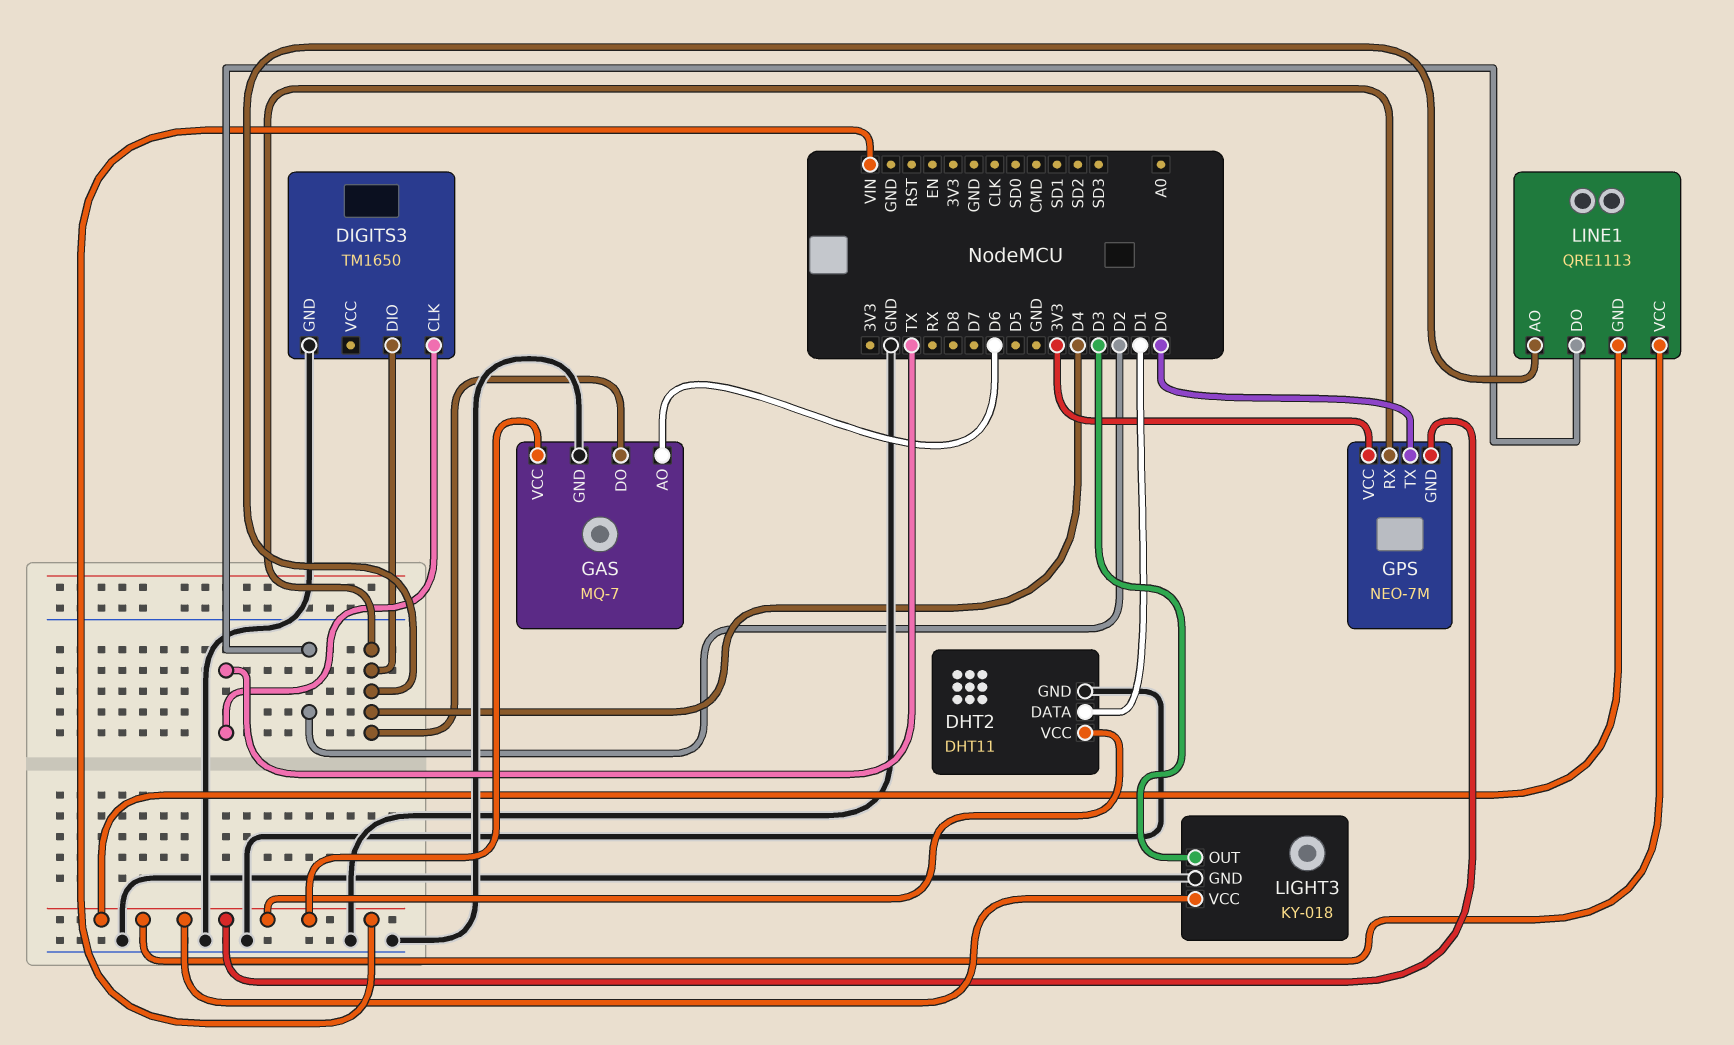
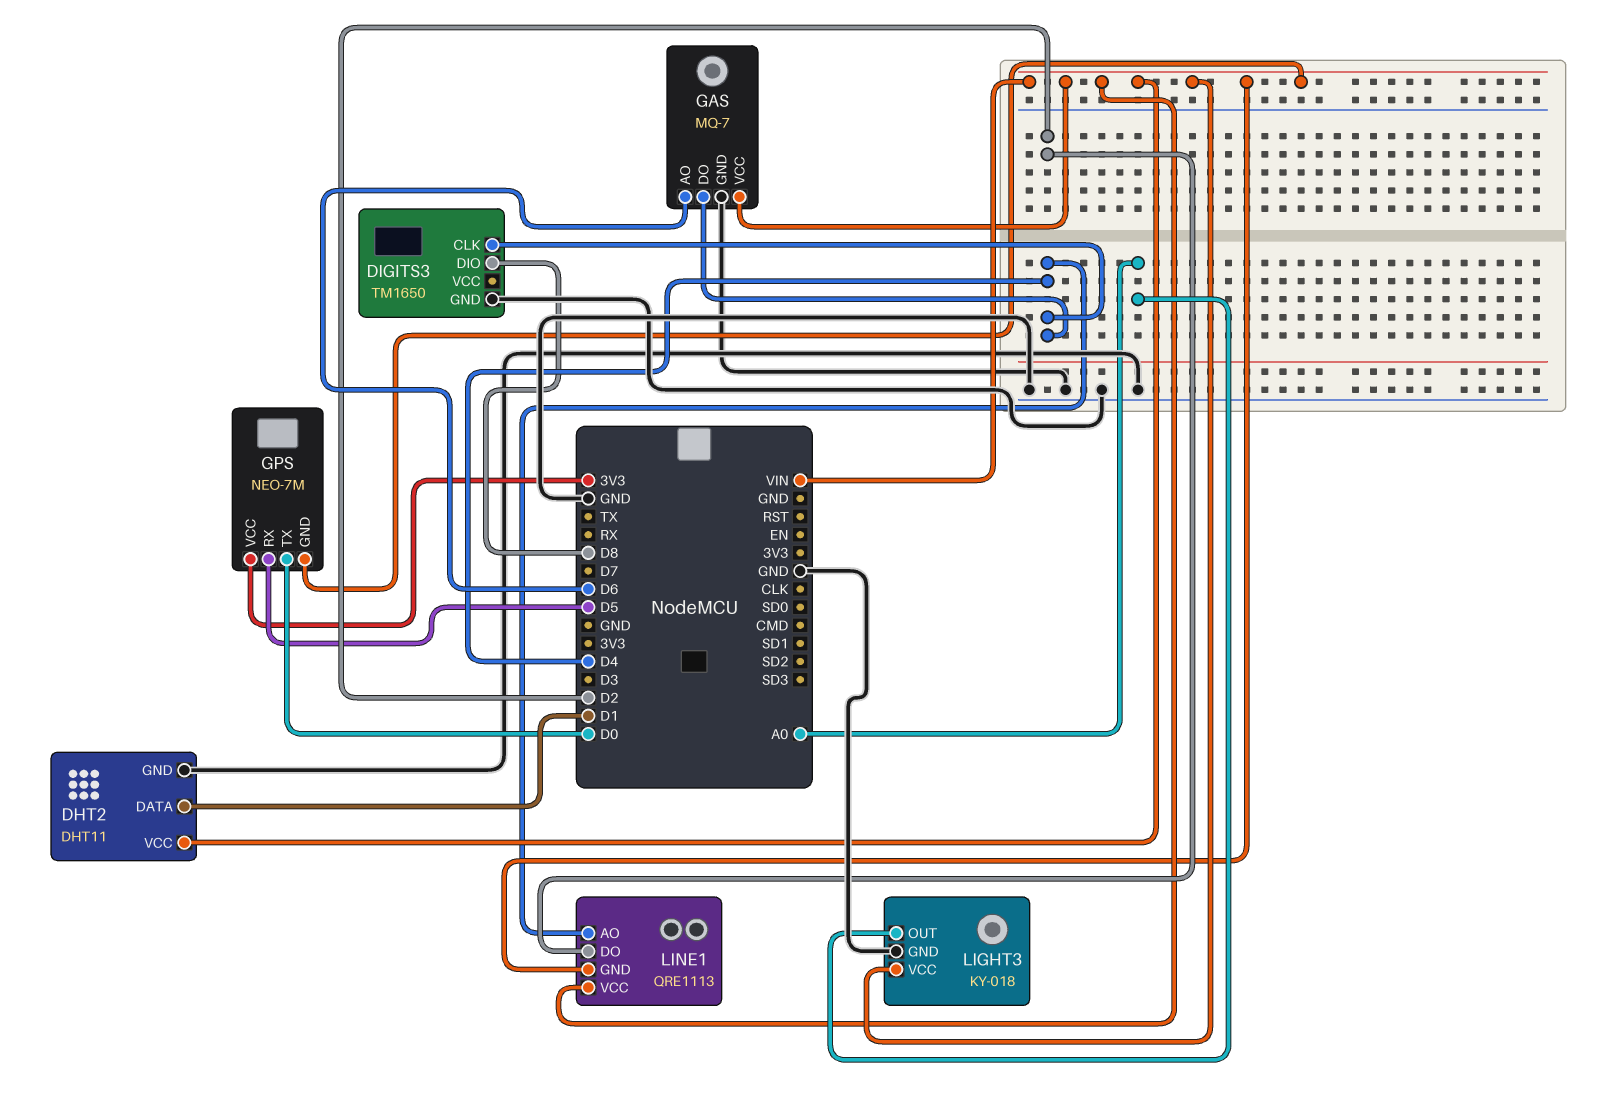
DIGITS3 pin CLK: TX -> D4
DIGITS3 pin DIO: D4 -> D8
GPS pin RX: D4 -> D5
LIGHT3 pin OUT: D3 -> A0

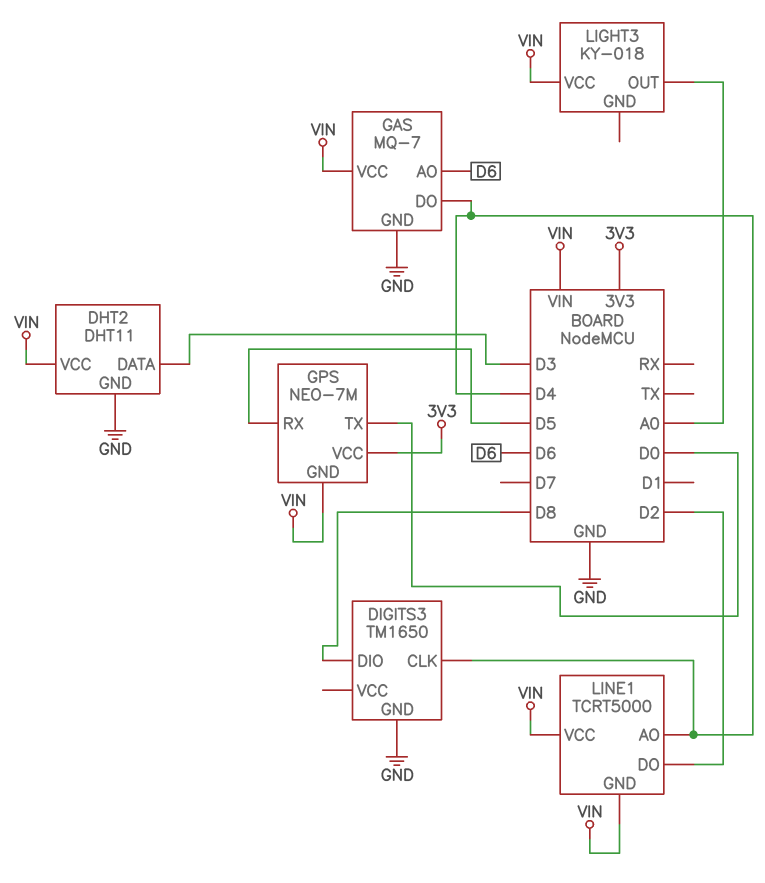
DHT2 pin DATA: D1 -> D3
LIGHT3 pin GND: GND -> none
LINE1: QRE1113 -> TCRT5000

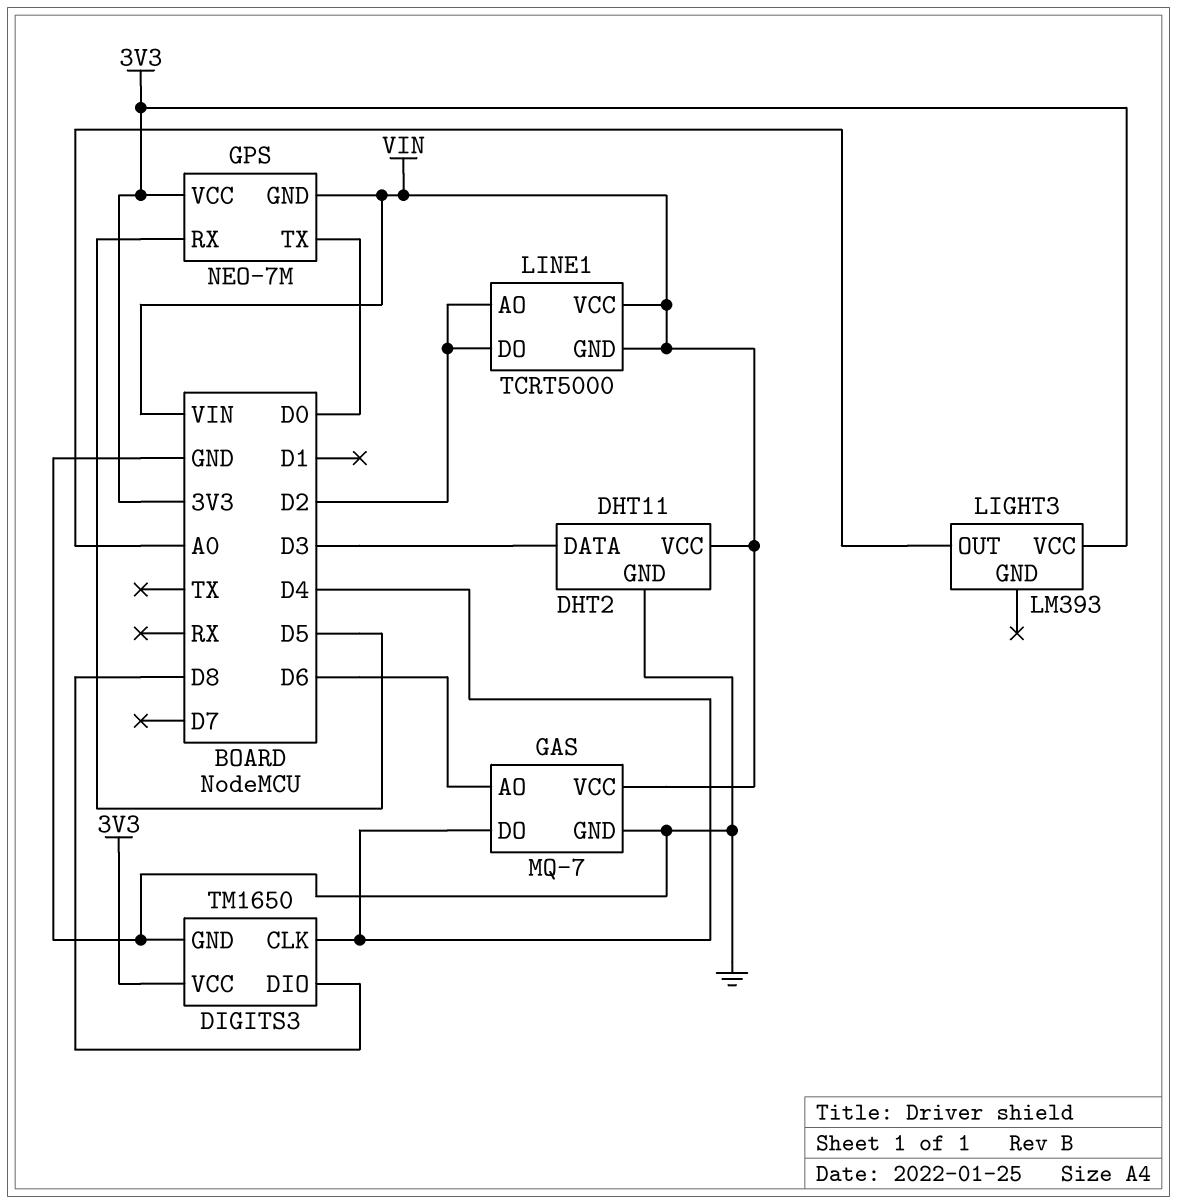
DIGITS3 pin VCC: none -> 3V3
LIGHT3: KY-018 -> LM393
LIGHT3 pin VCC: VIN -> 3V3
LINE1 pin AO: D4 -> D2

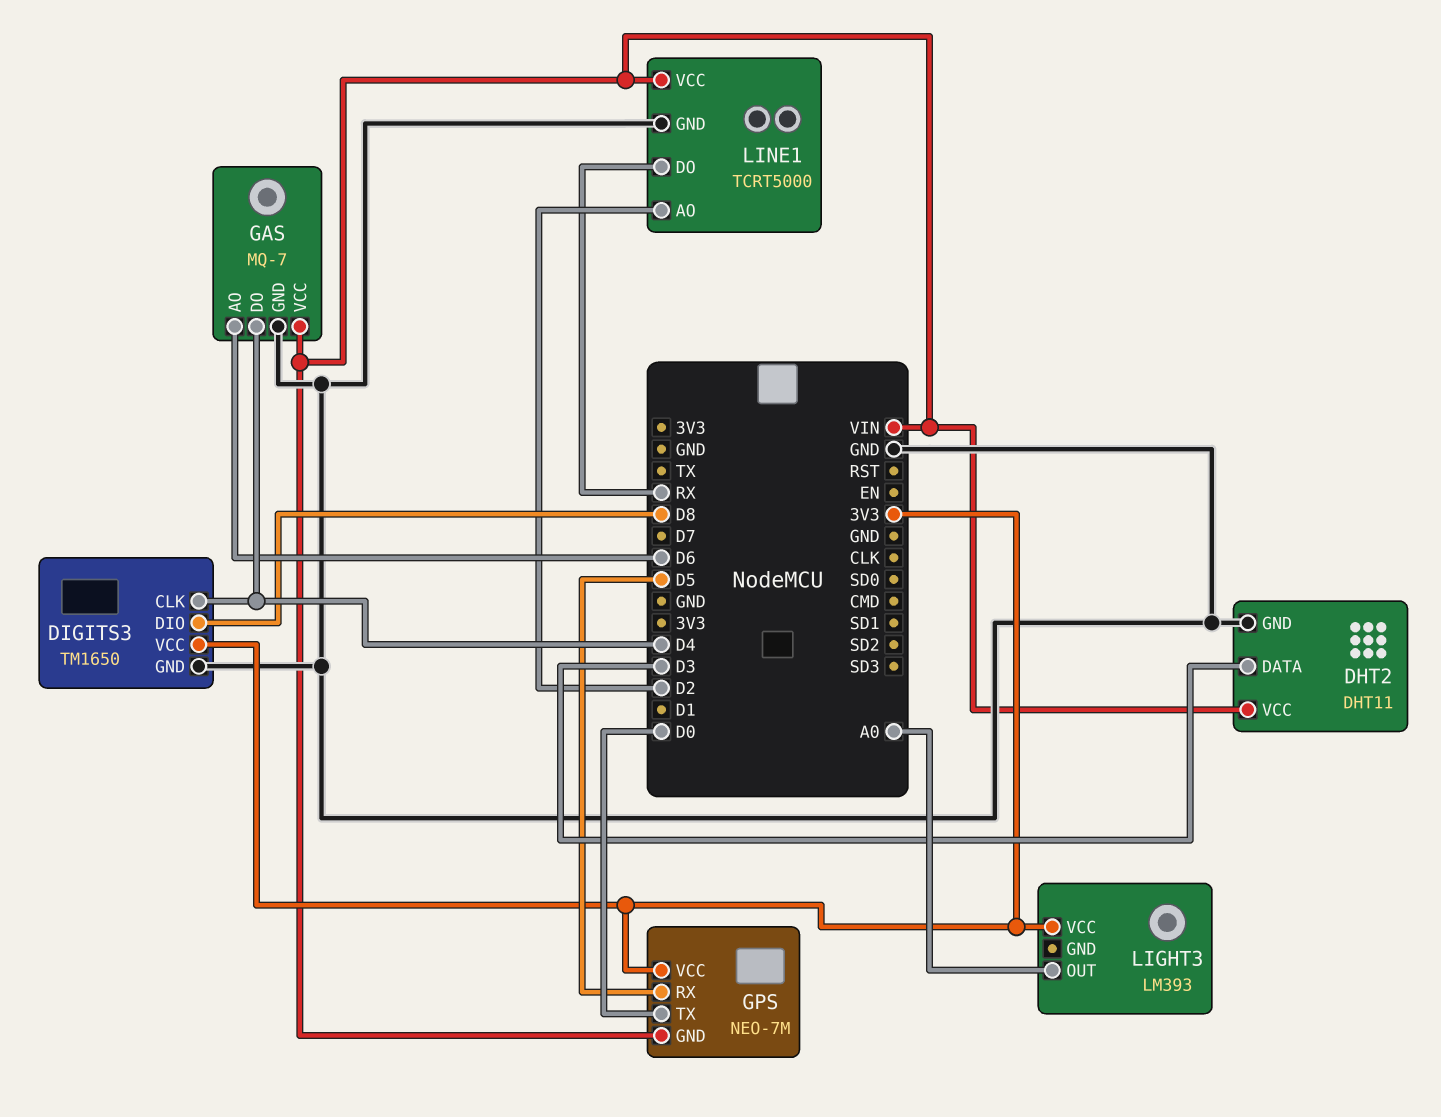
LINE1 pin DO: D2 -> RX
LINE1 pin GND: VIN -> GND

